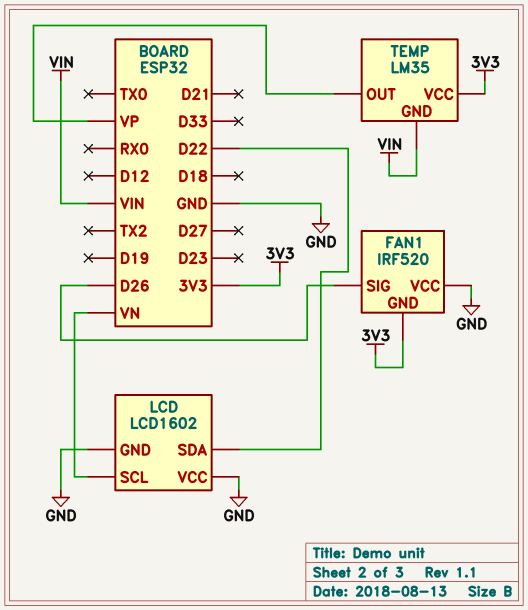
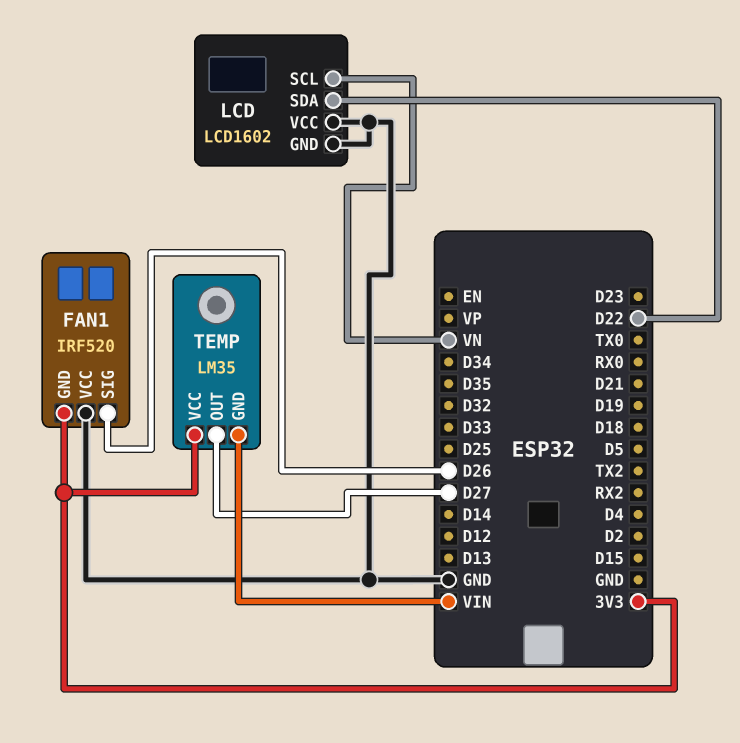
TEMP pin OUT: VP -> D27

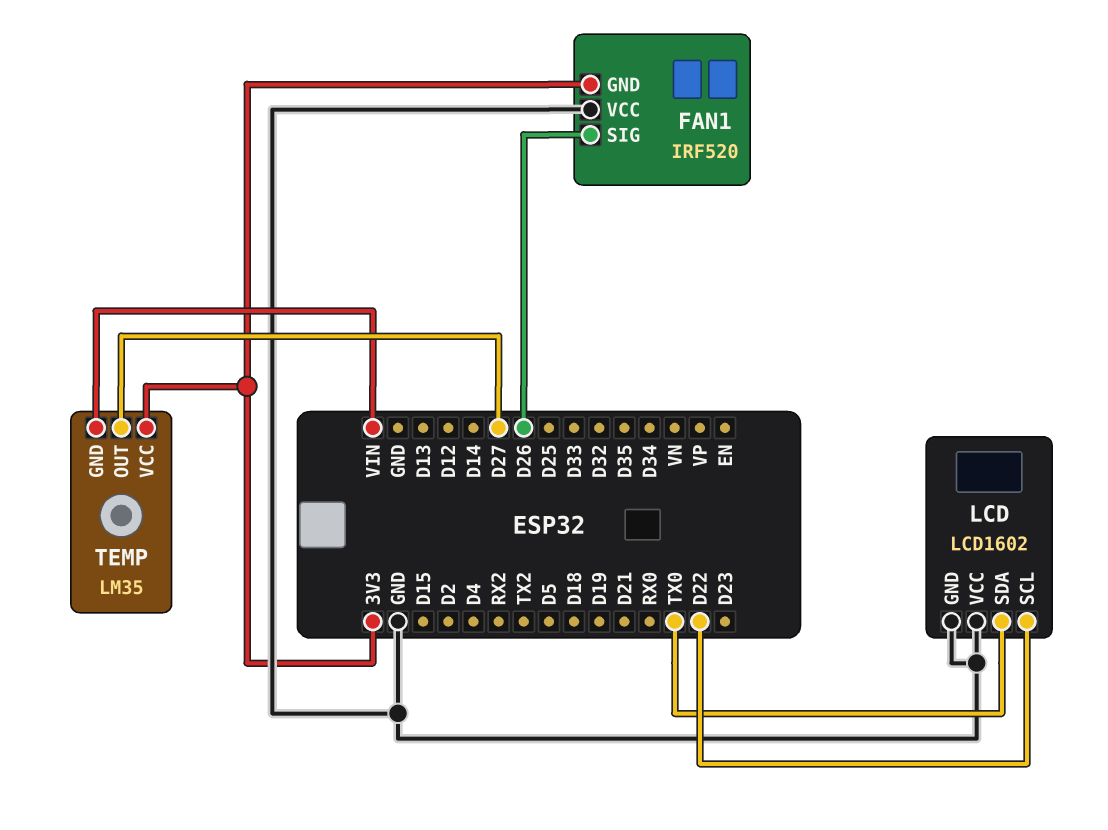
LCD pin SCL: VN -> D22
LCD pin SDA: D22 -> TX0

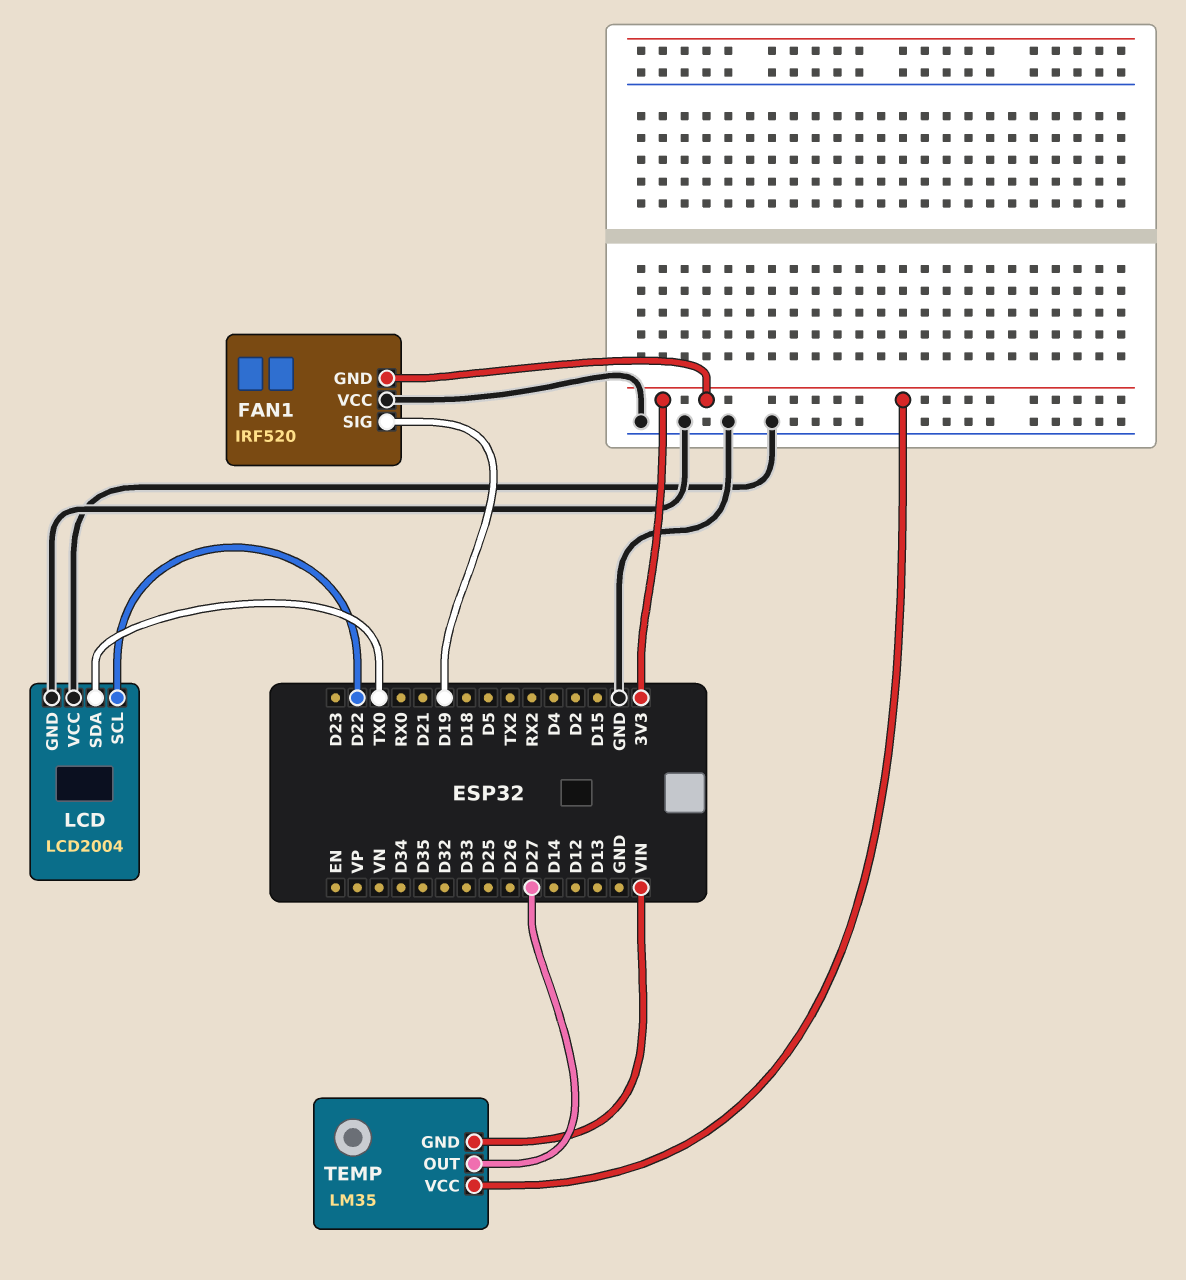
FAN1 pin SIG: D26 -> D19
LCD: LCD1602 -> LCD2004

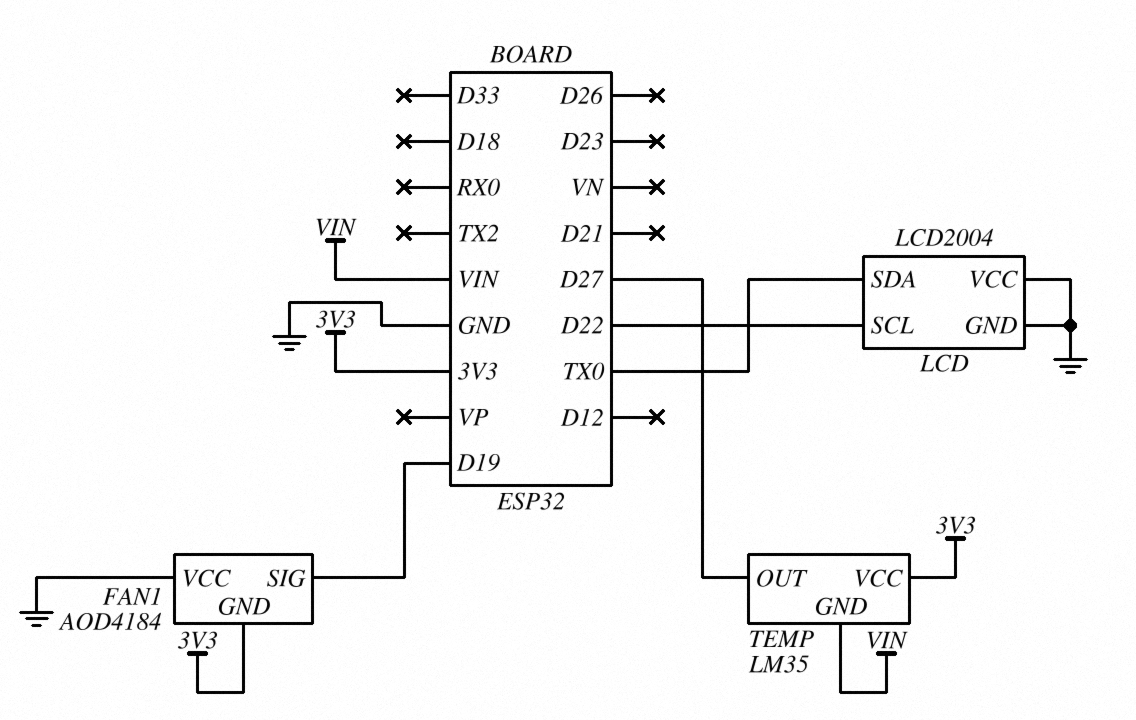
FAN1: IRF520 -> AOD4184

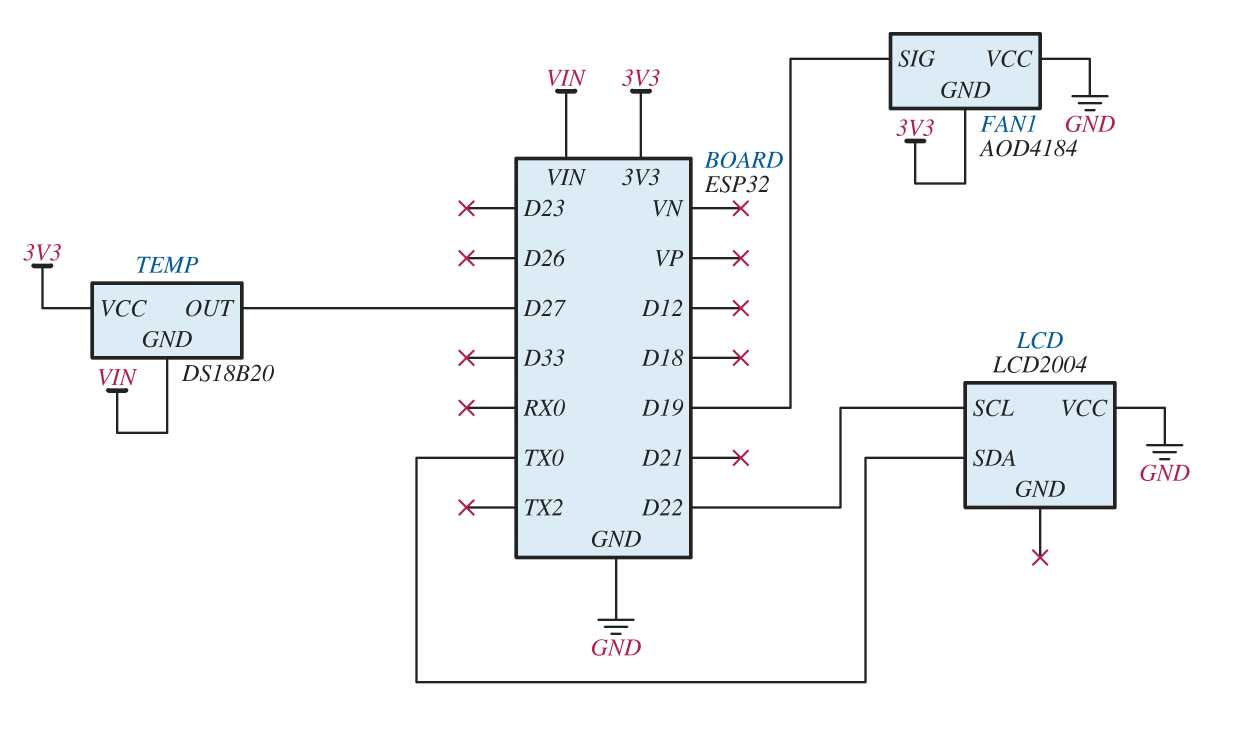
LCD pin GND: GND -> none
TEMP: LM35 -> DS18B20

